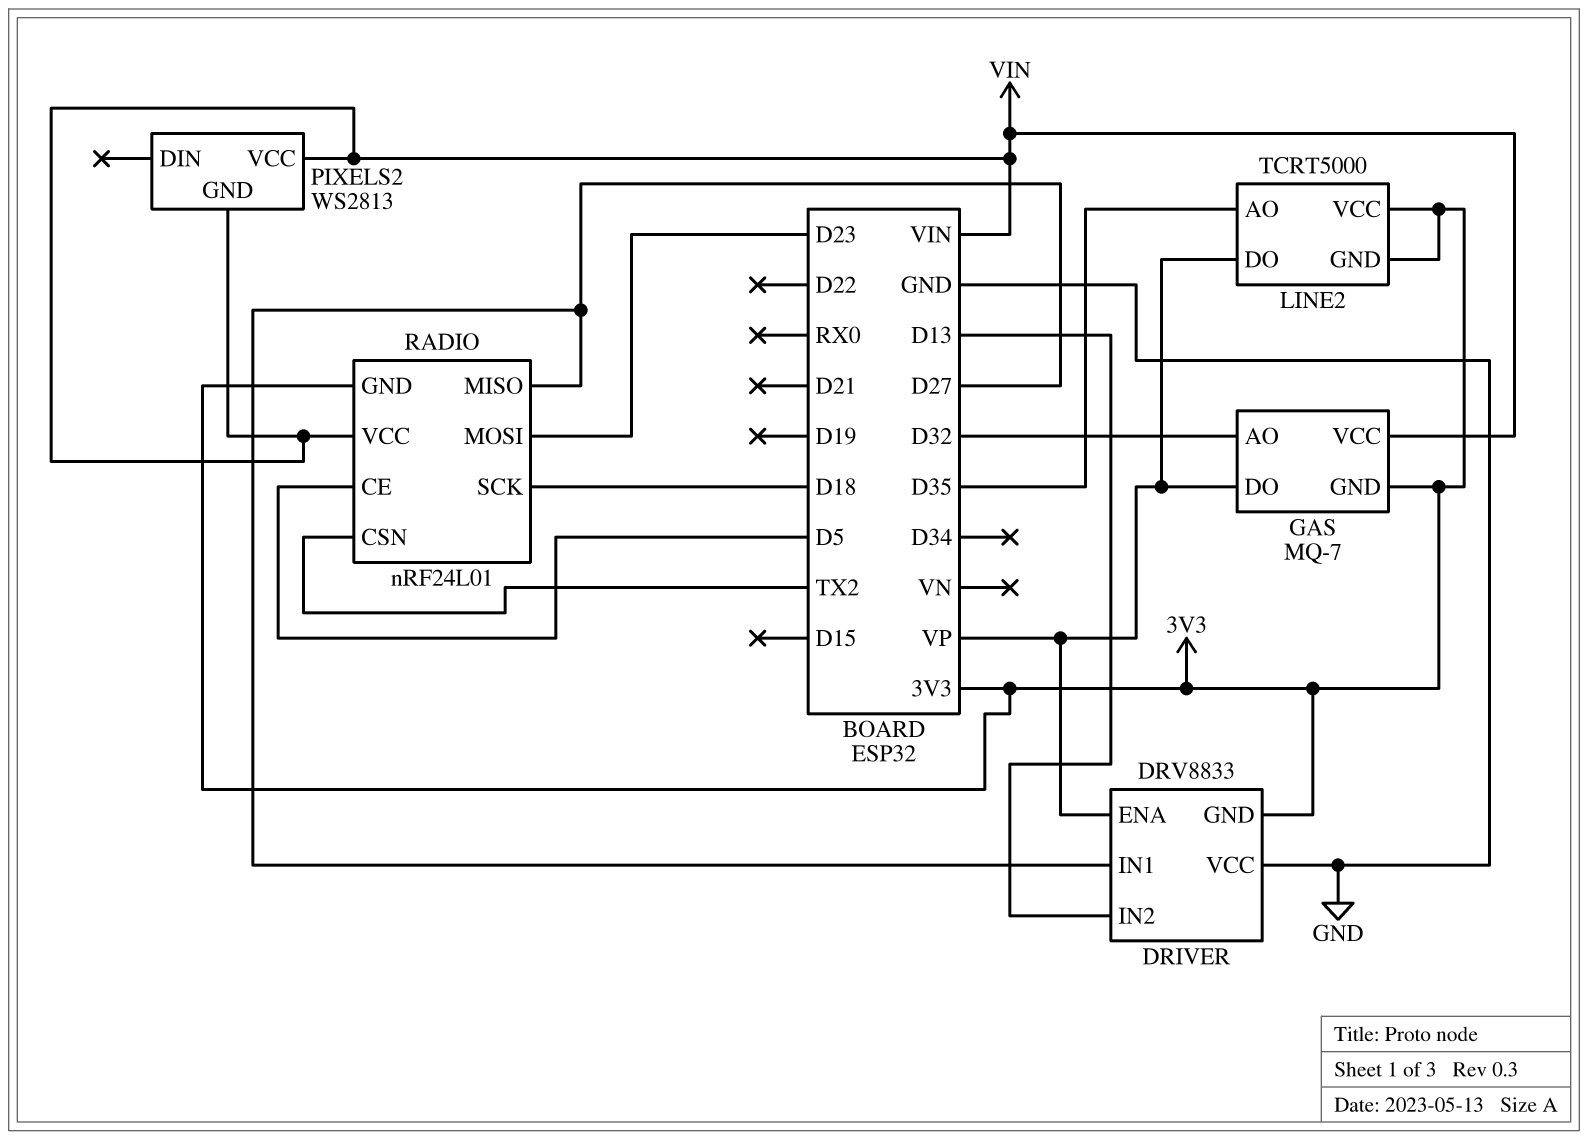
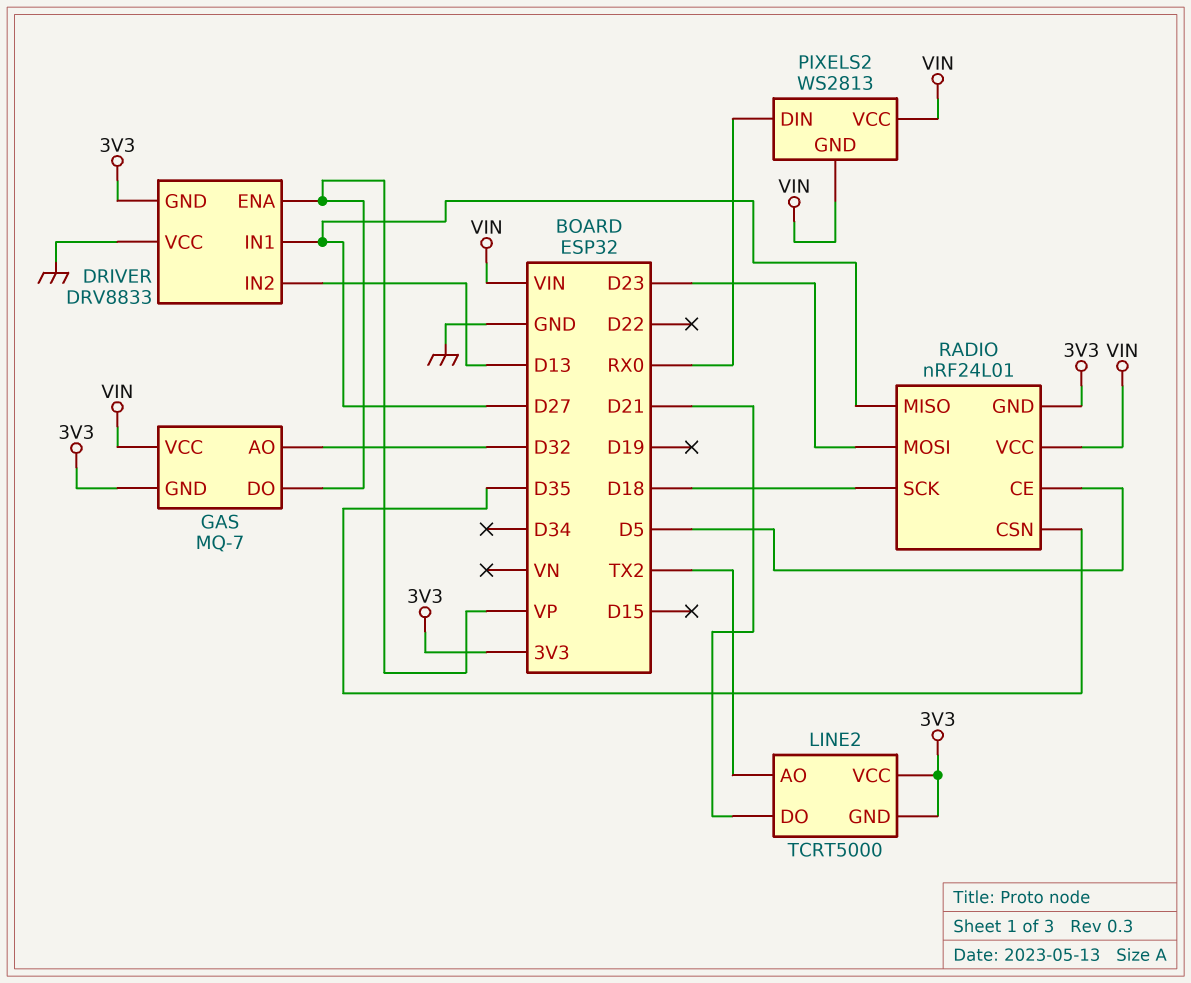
LINE2 pin AO: D35 -> TX2
LINE2 pin DO: VP -> D21
PIXELS2 pin DIN: none -> RX0
RADIO pin CSN: TX2 -> D35

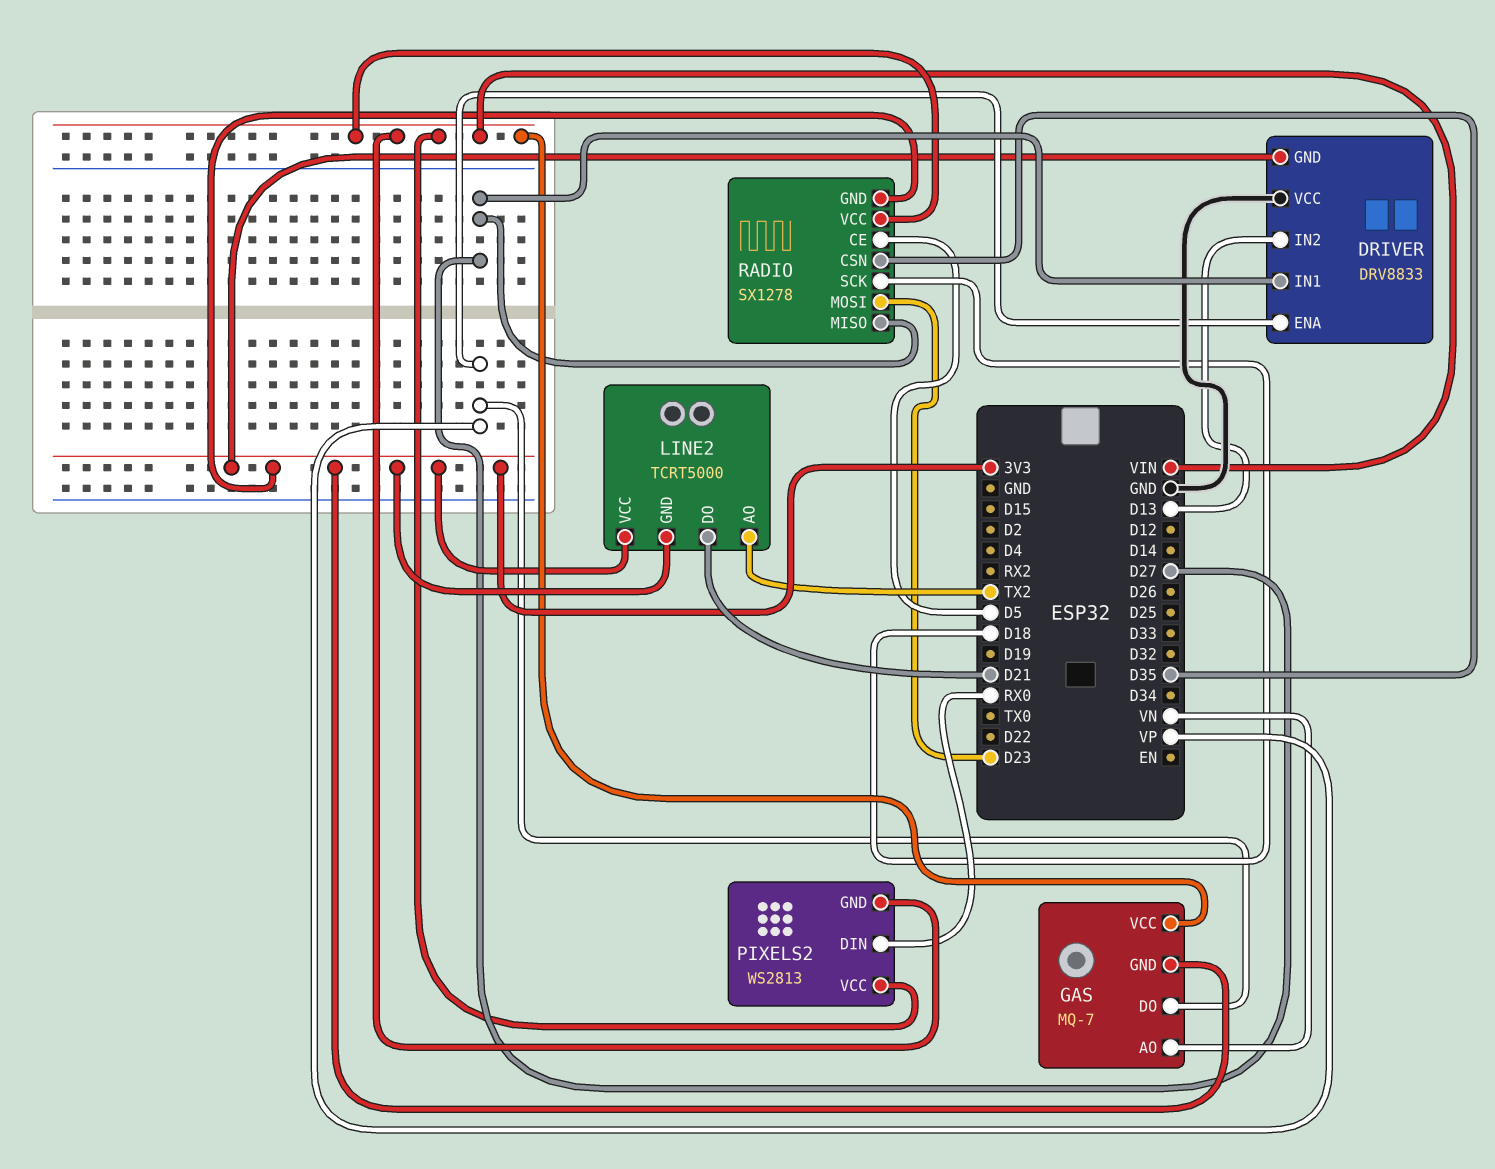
GAS pin AO: D32 -> VN
RADIO: nRF24L01 -> SX1278

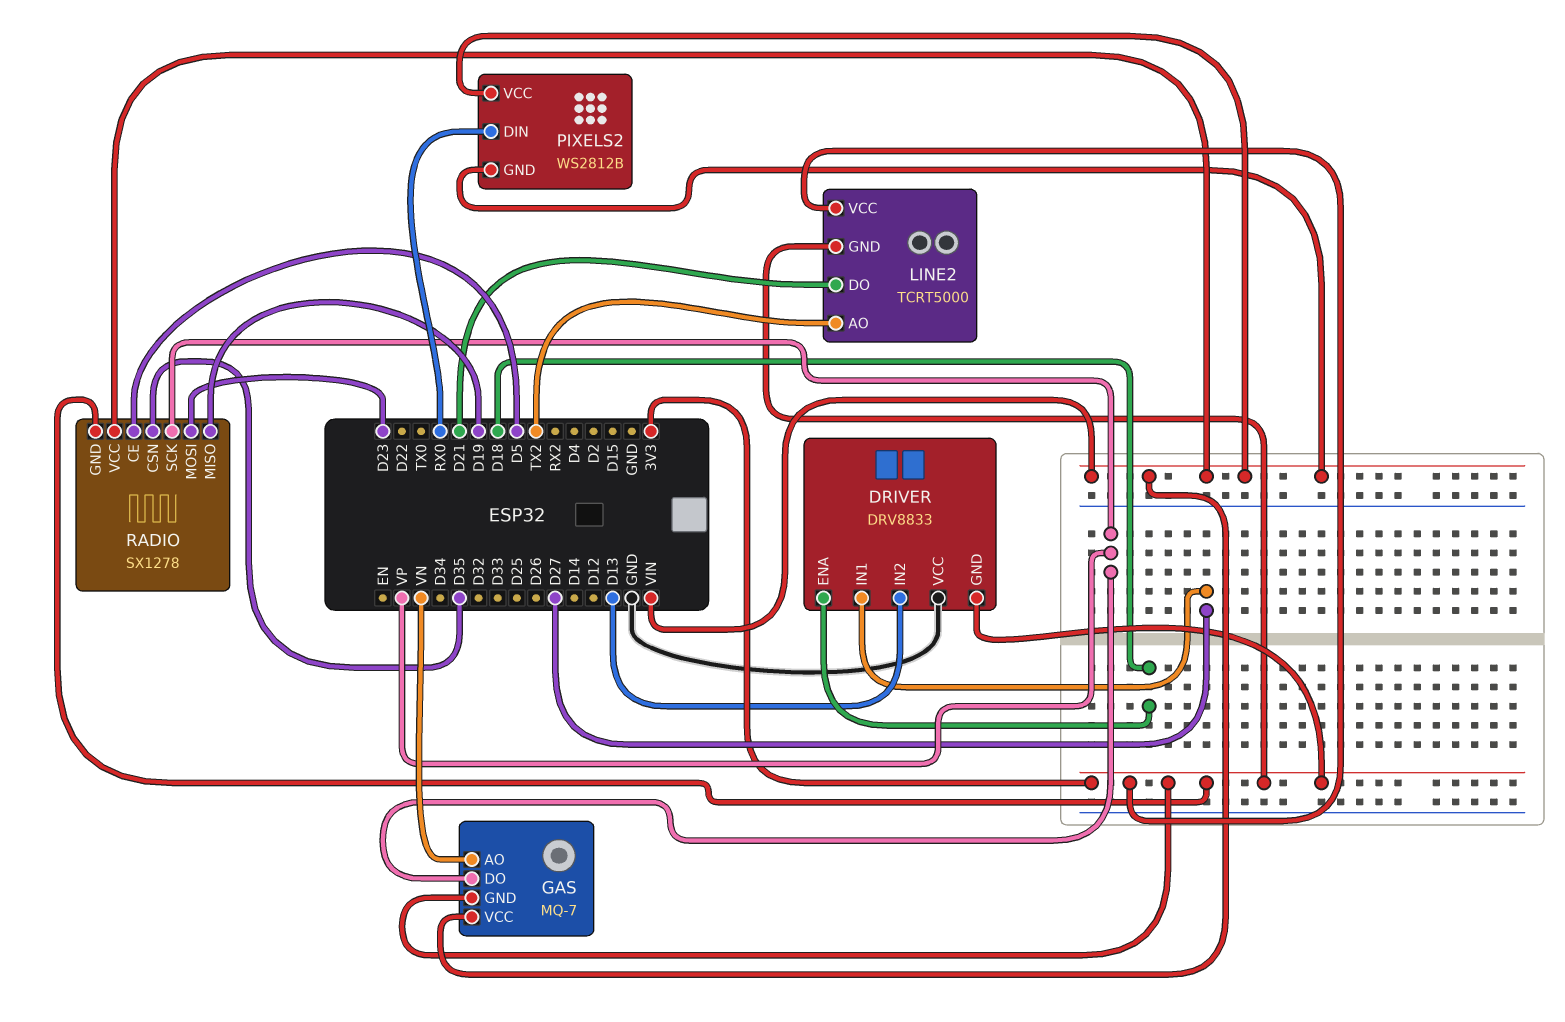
DRIVER pin ENA: VP -> D18
PIXELS2: WS2813 -> WS2812B
RADIO pin MISO: D27 -> D19
RADIO pin SCK: D18 -> VP

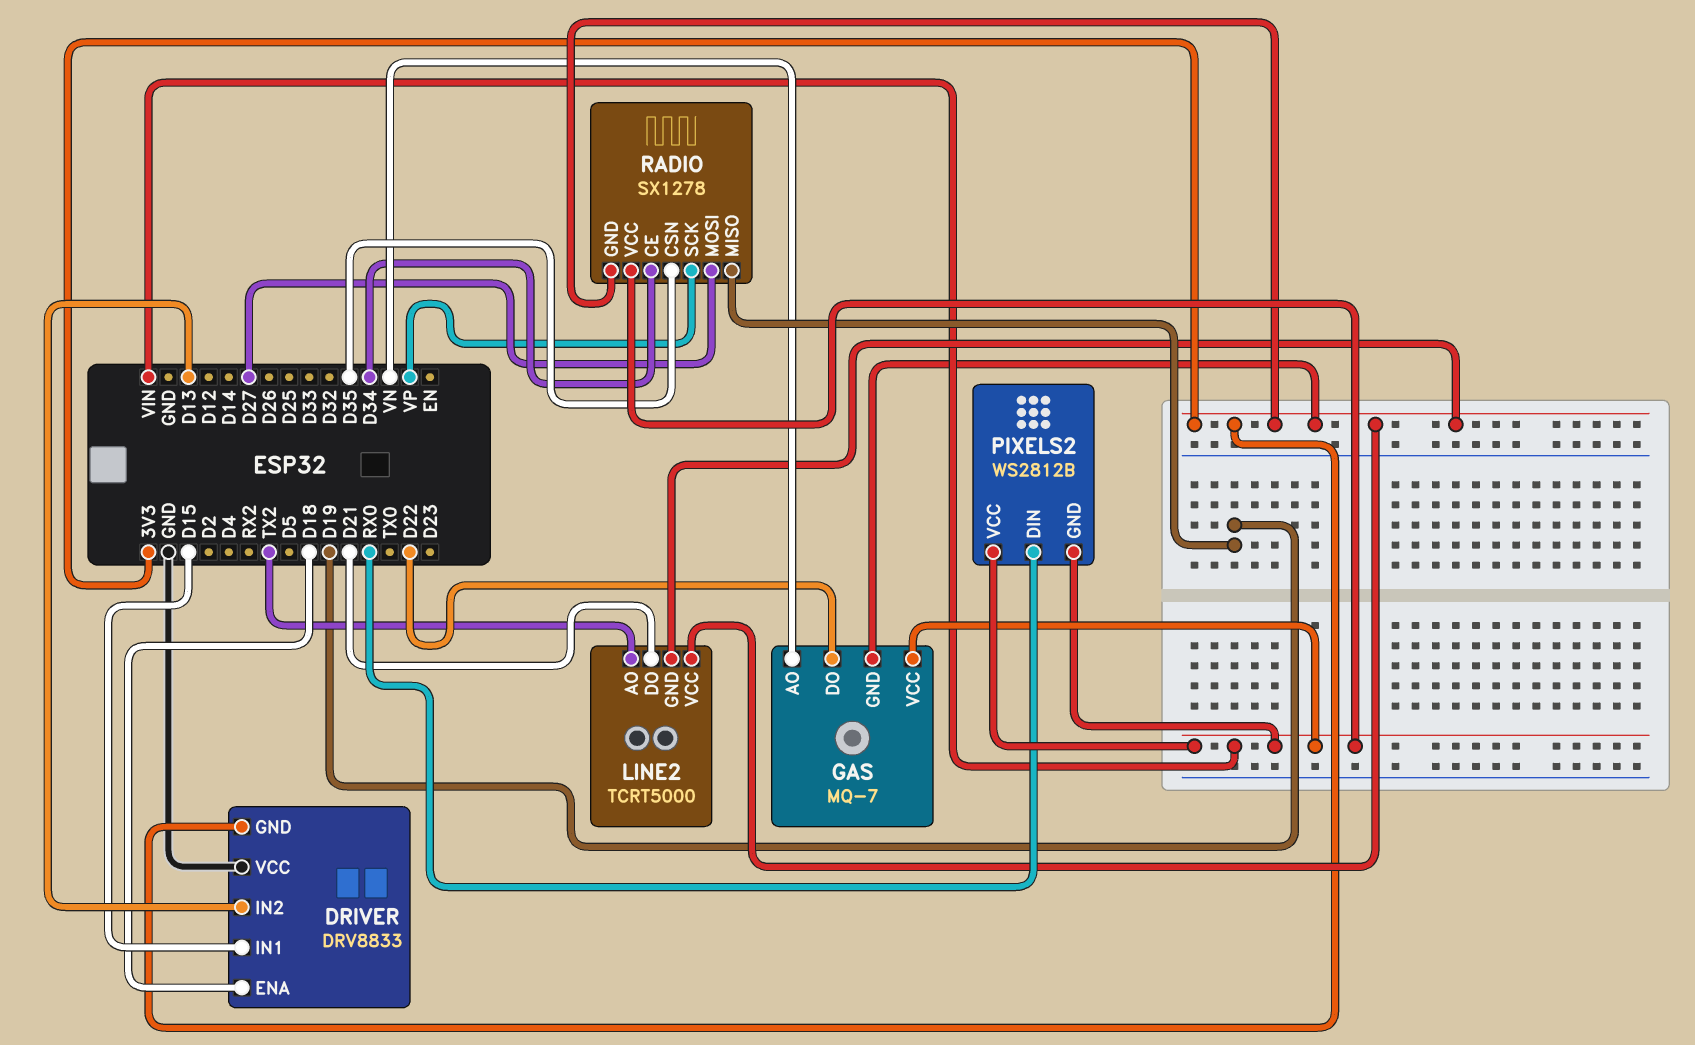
DRIVER pin IN1: D27 -> D15
GAS pin DO: VP -> D22
RADIO pin CE: D5 -> D34
RADIO pin MOSI: D23 -> D27

